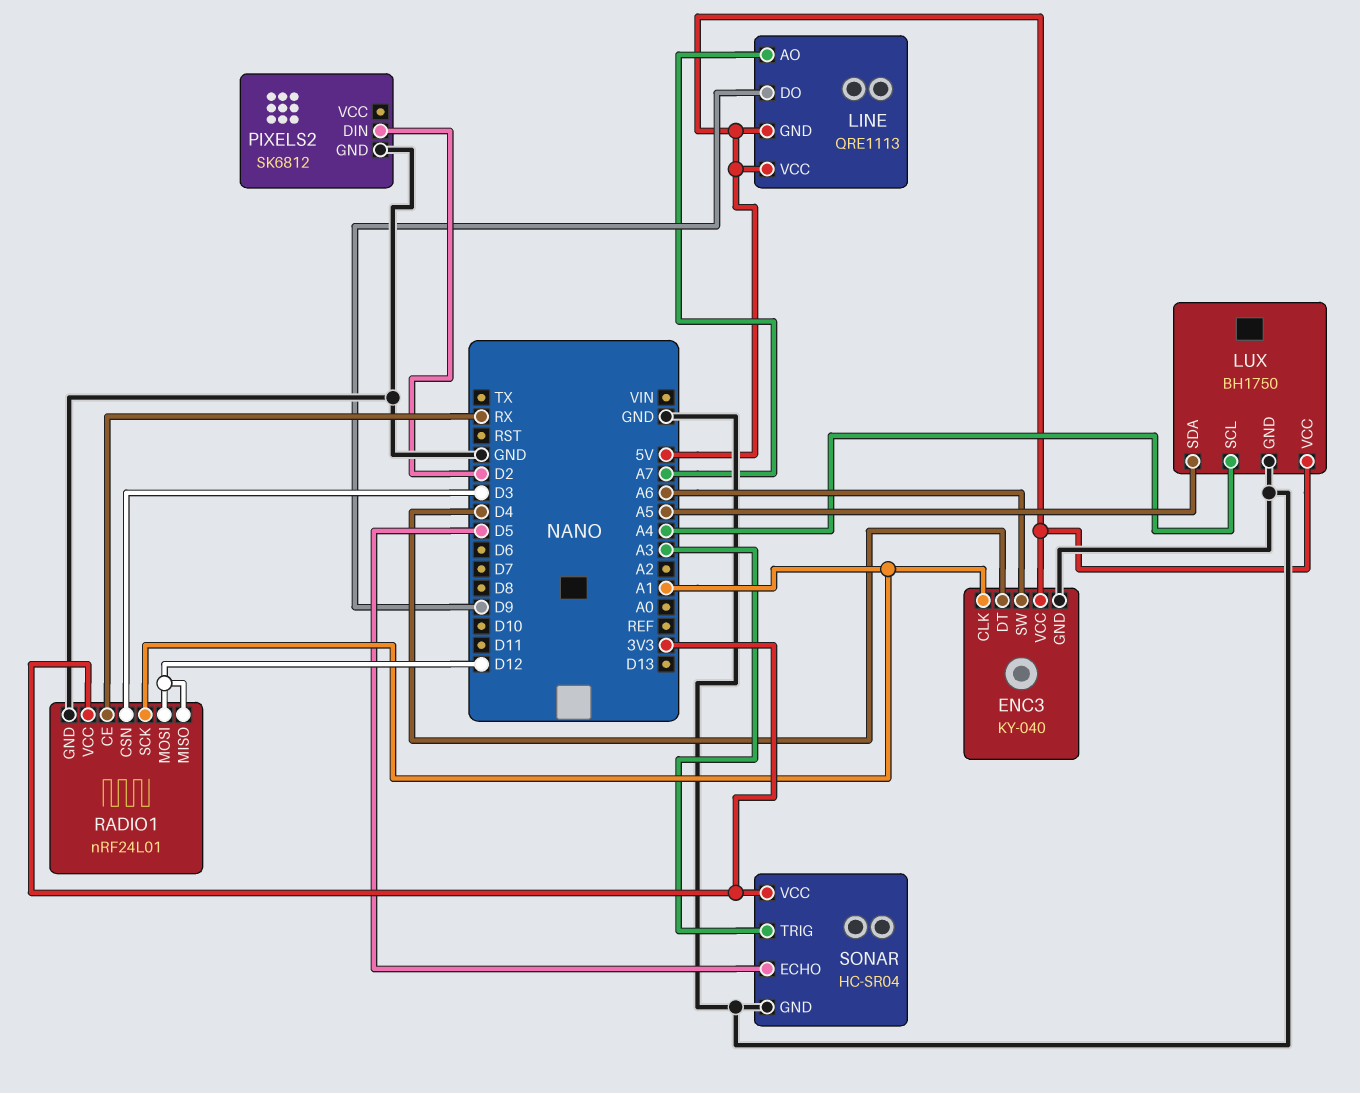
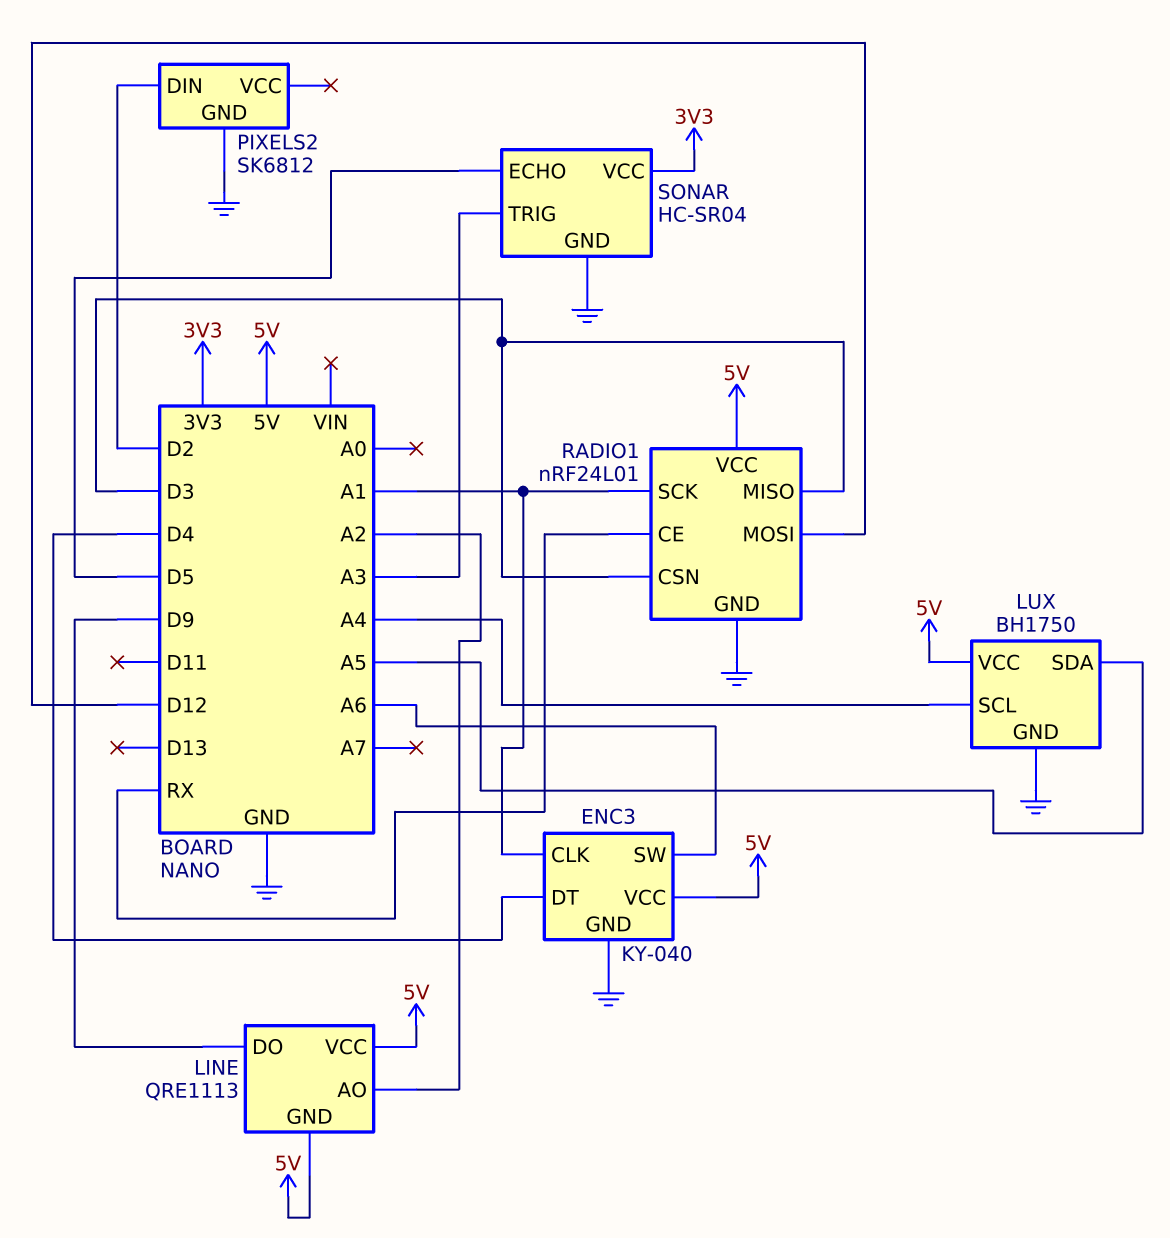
LINE pin AO: A7 -> A2
RADIO1 pin MISO: D12 -> D3
RADIO1 pin VCC: 3V3 -> 5V

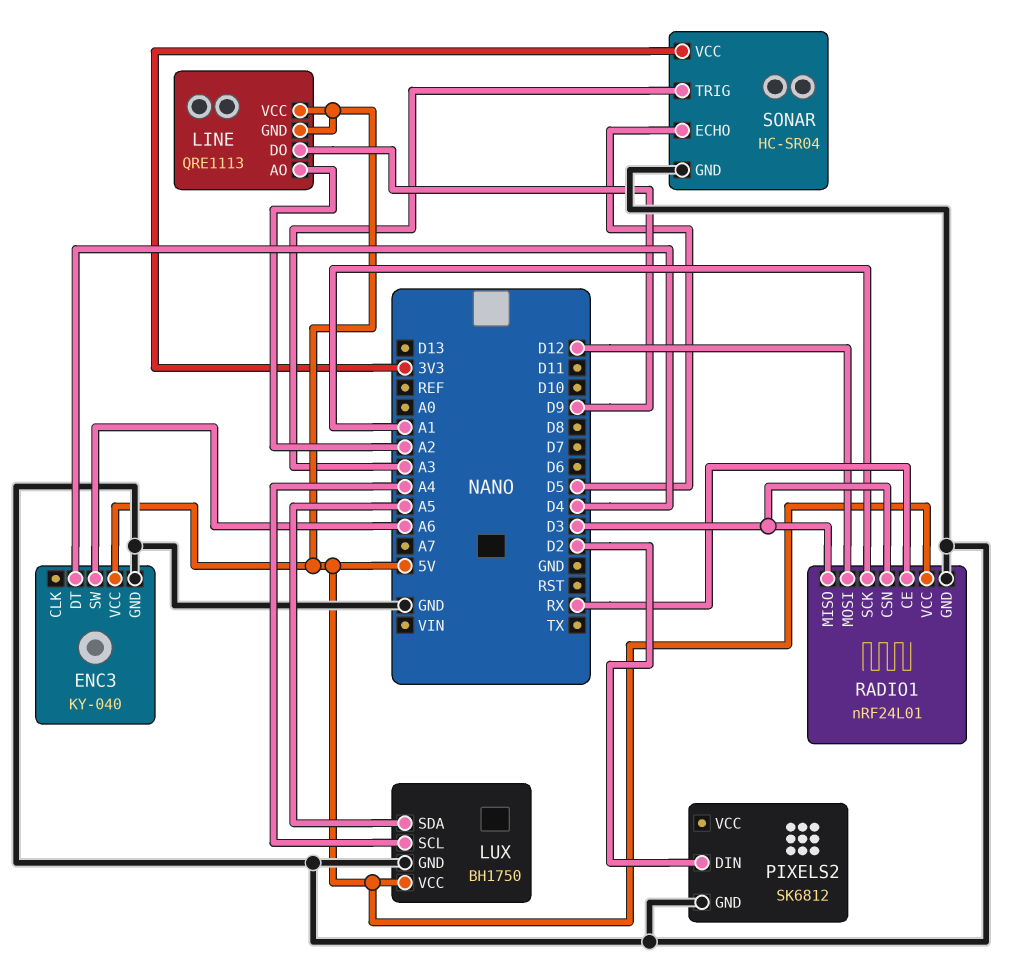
ENC3 pin CLK: A1 -> none

